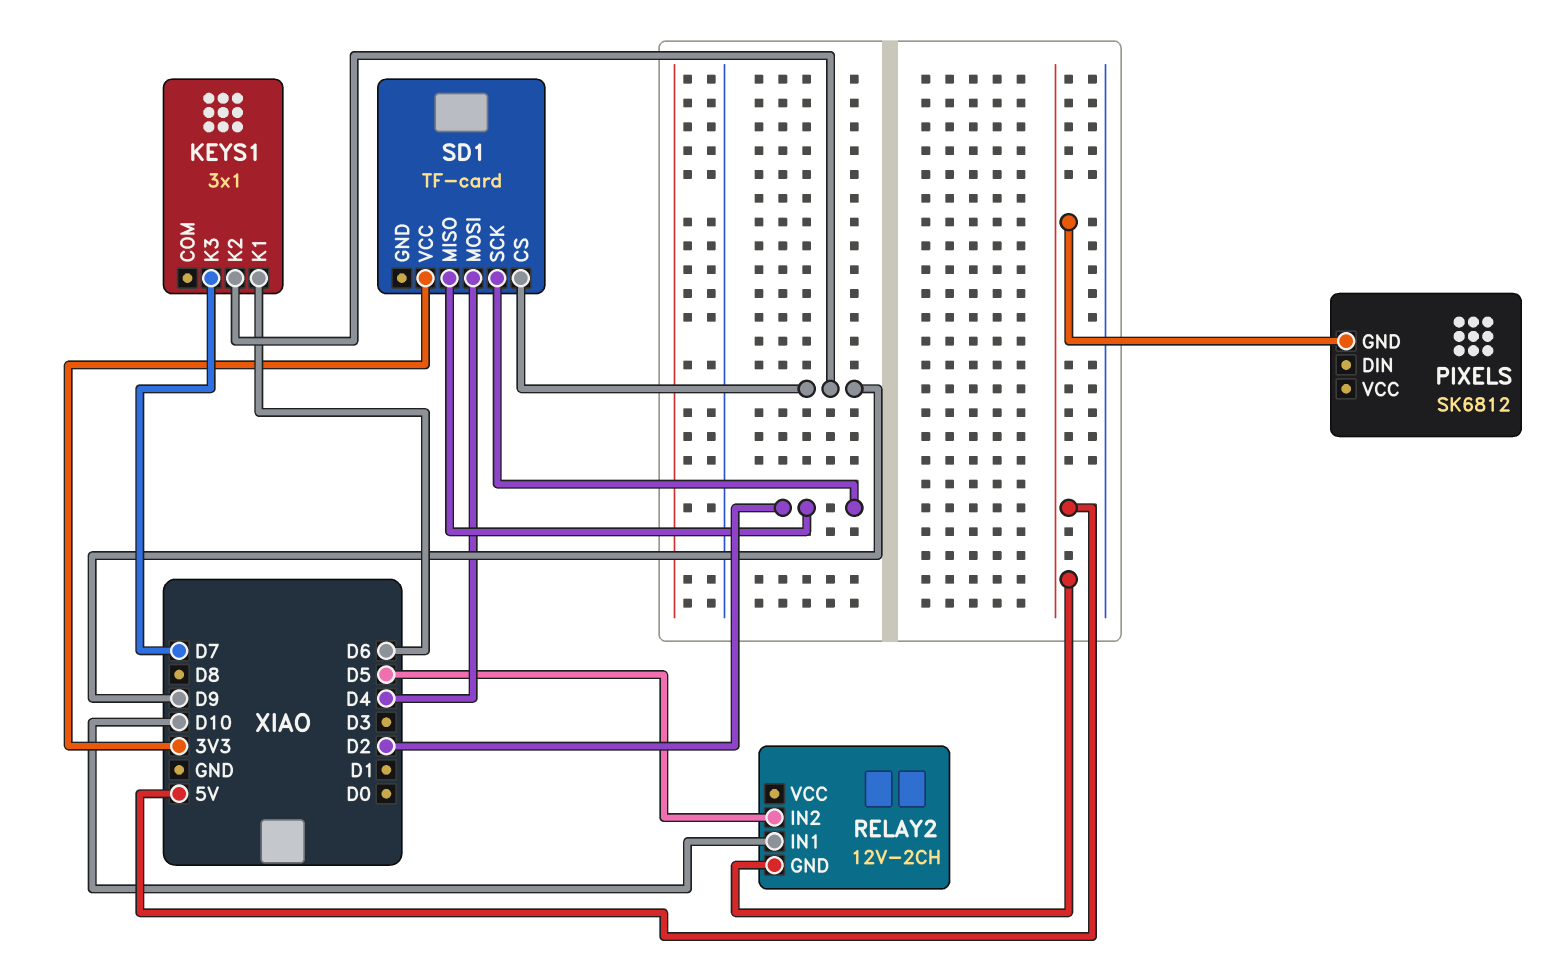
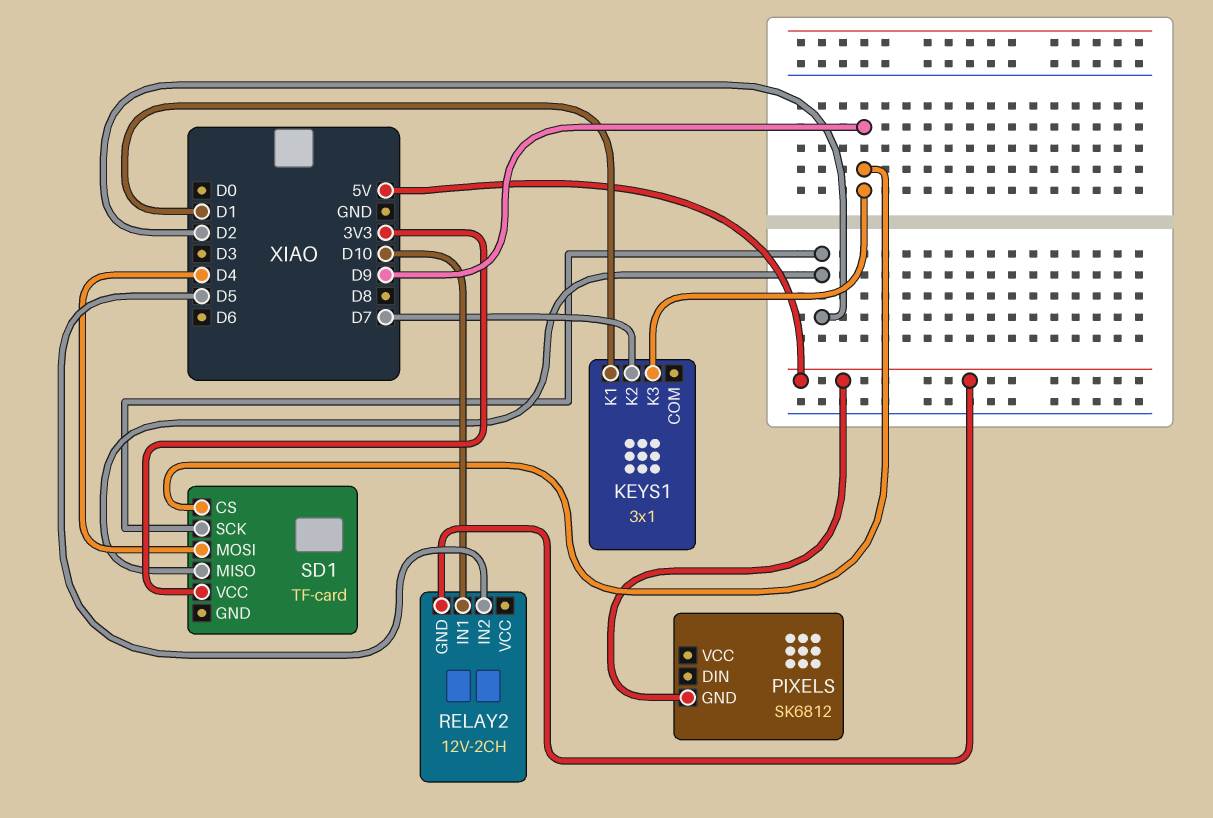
KEYS1 pin K1: D6 -> D1
KEYS1 pin K2: D9 -> D7
KEYS1 pin K3: D7 -> D9

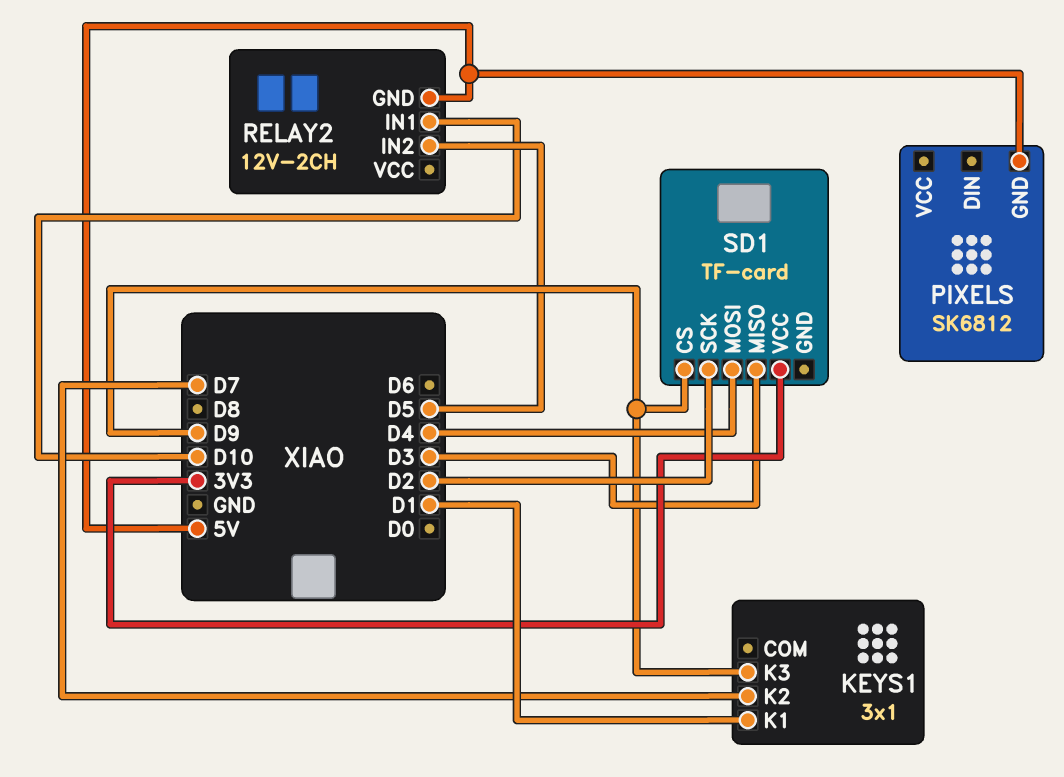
SD1 pin MISO: D2 -> D3

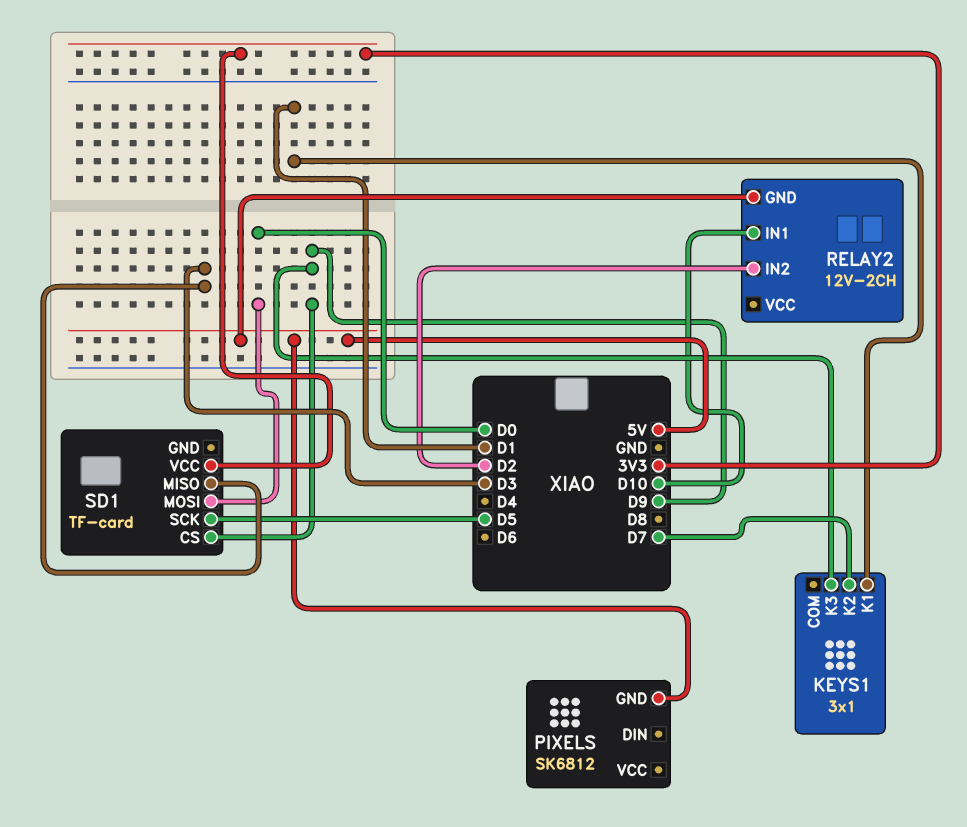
RELAY2 pin IN2: D5 -> D2
SD1 pin MOSI: D4 -> D0
SD1 pin SCK: D2 -> D5

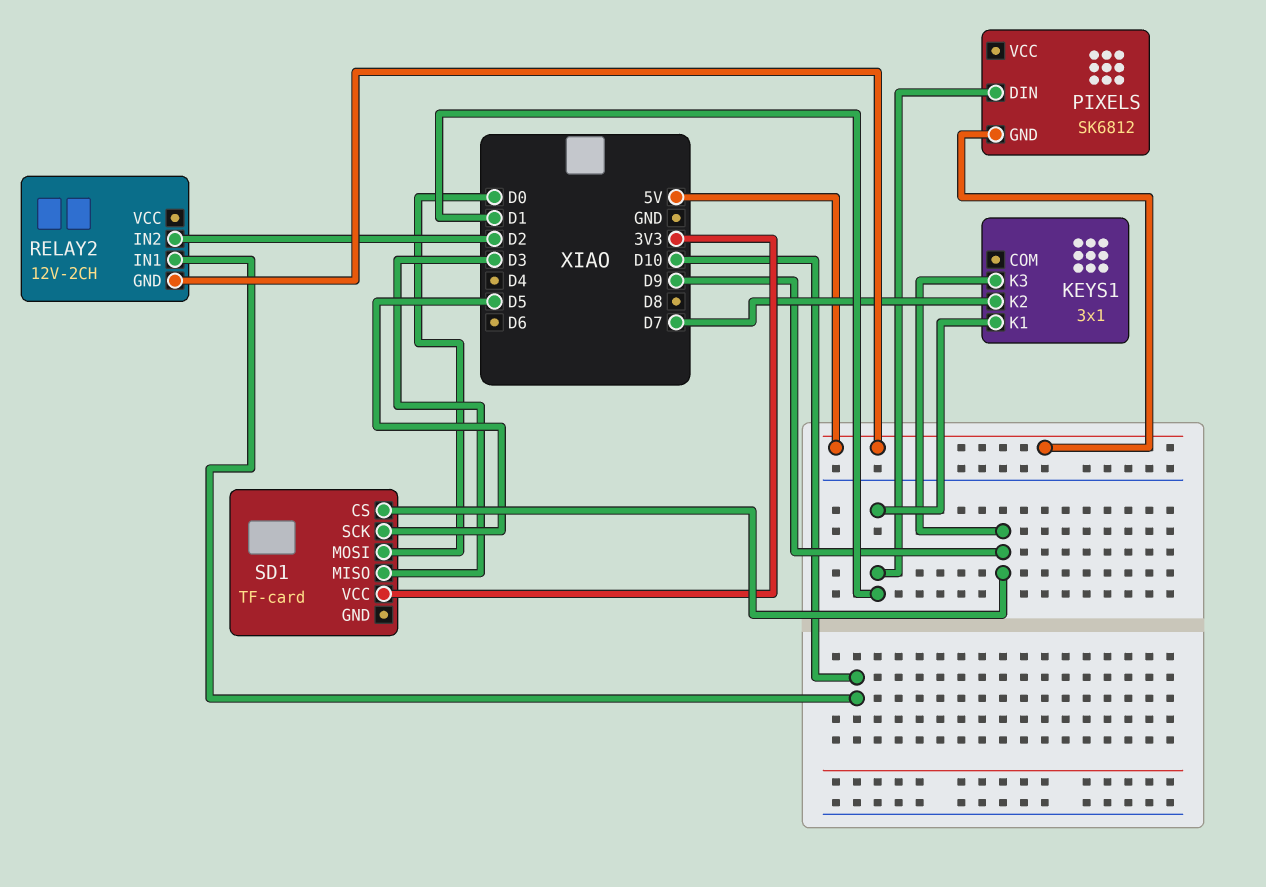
PIXELS pin DIN: none -> D1

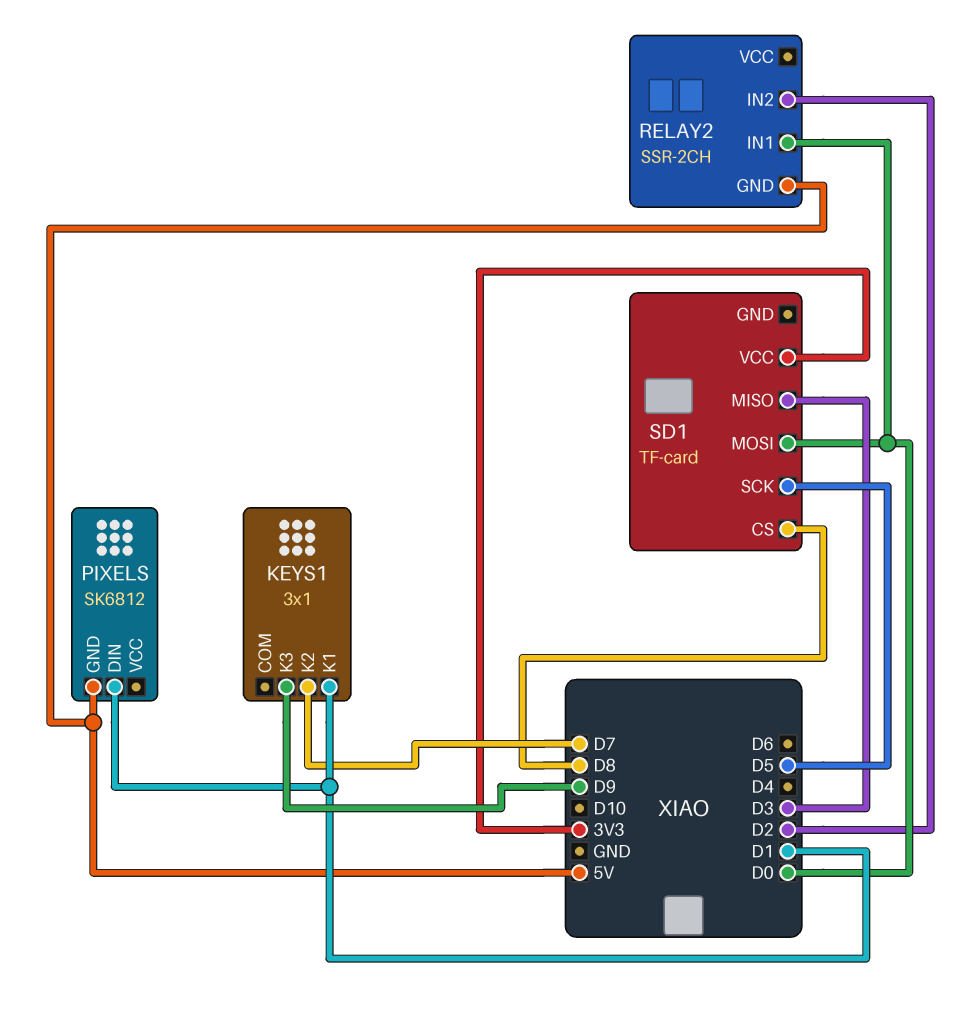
RELAY2: 12V-2CH -> SSR-2CH
RELAY2 pin IN1: D10 -> D0
SD1 pin CS: D9 -> D8

